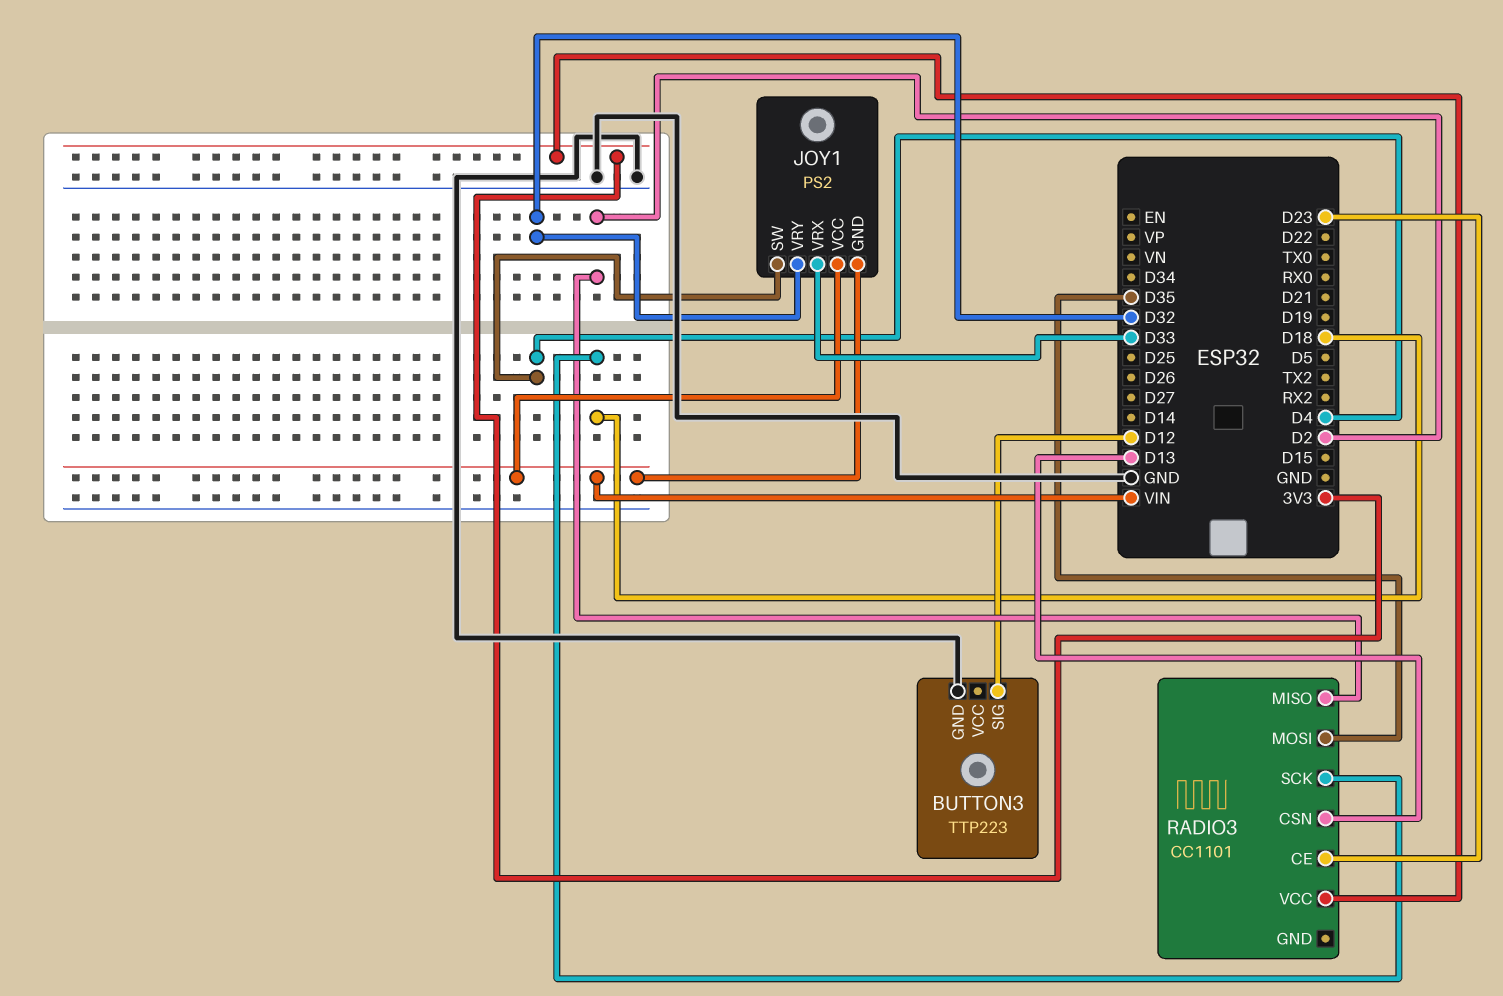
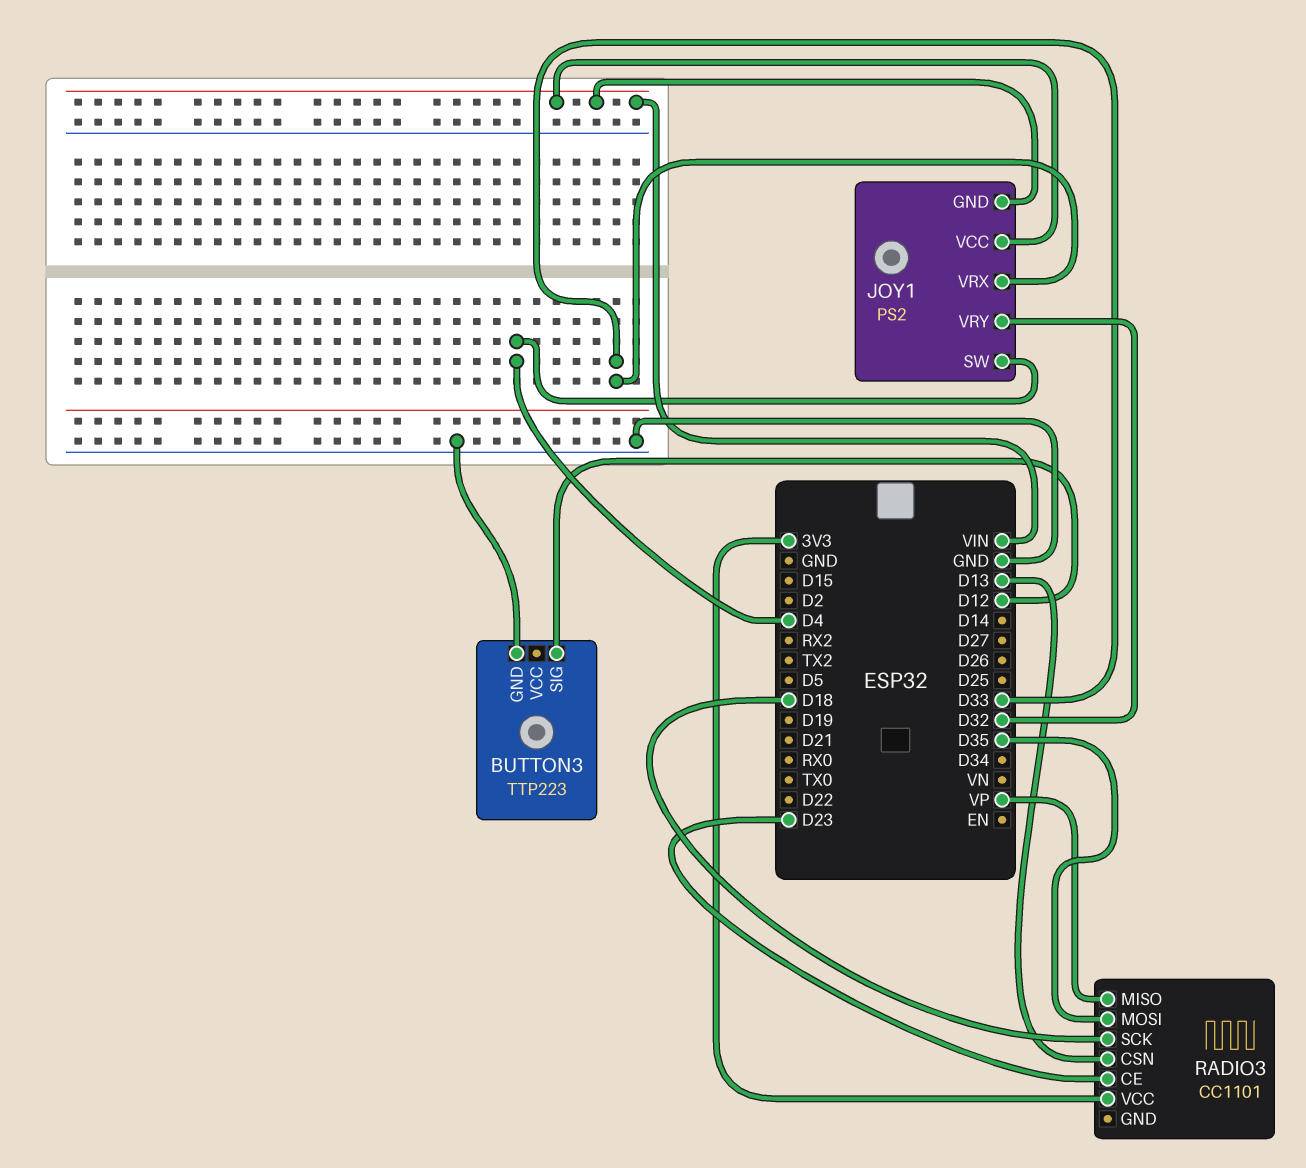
RADIO3 pin MISO: D2 -> VP

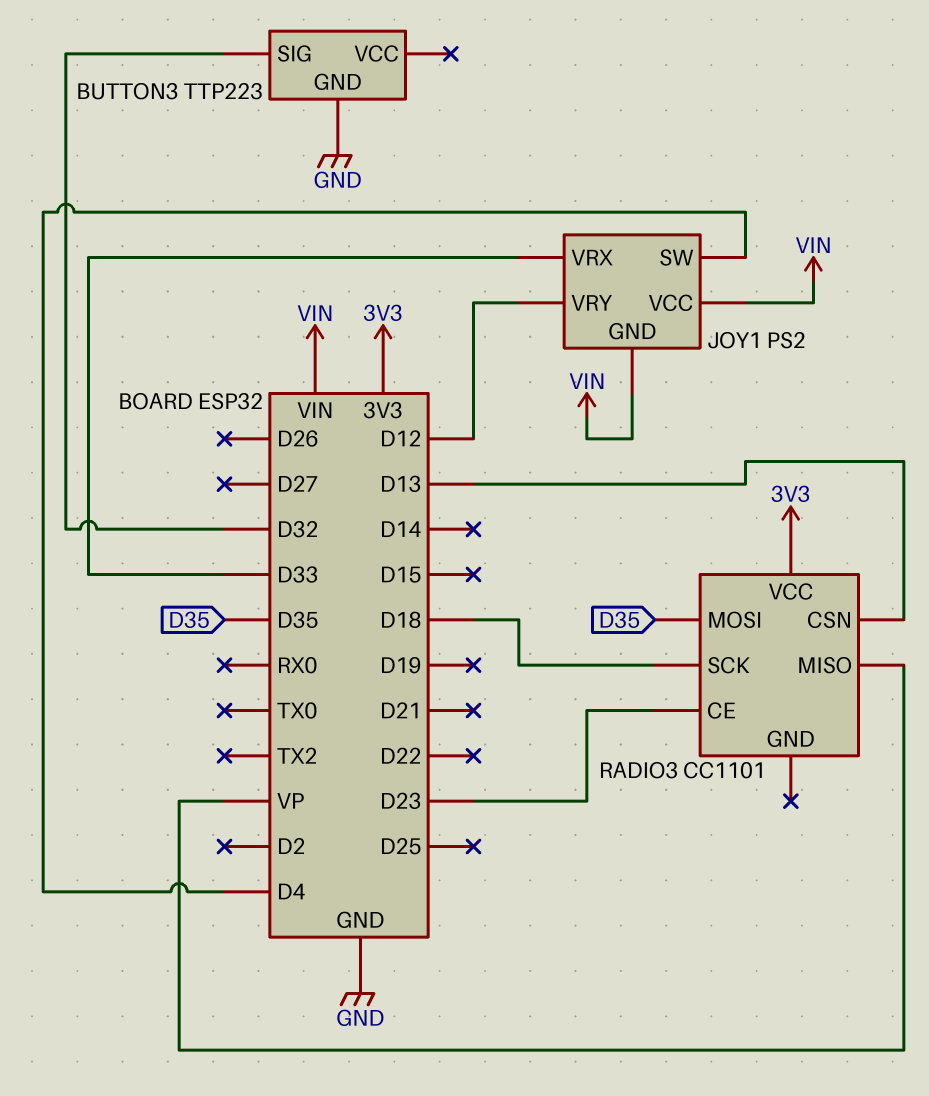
BUTTON3 pin SIG: D12 -> D32
JOY1 pin VRY: D32 -> D12

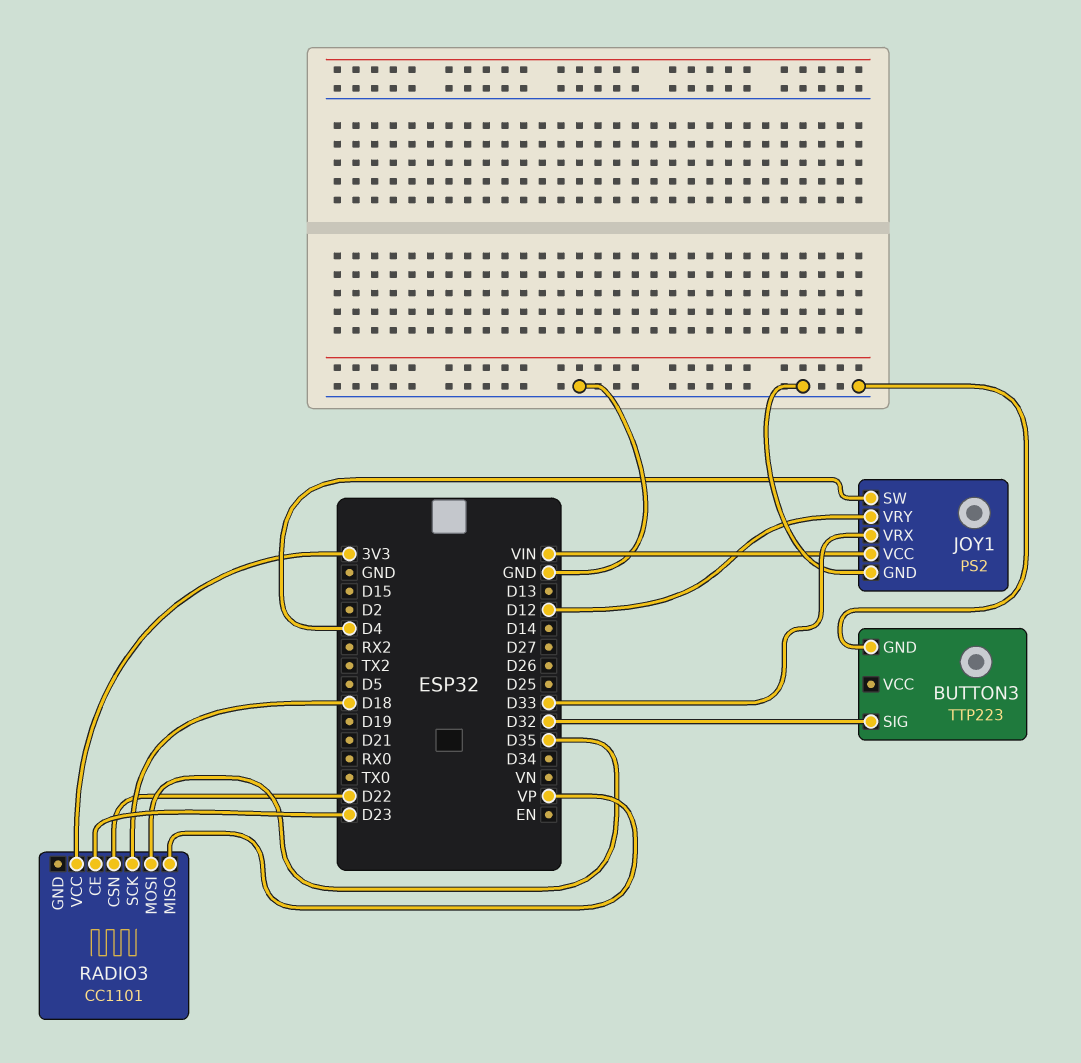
JOY1 pin GND: VIN -> GND
RADIO3 pin CSN: D13 -> D22

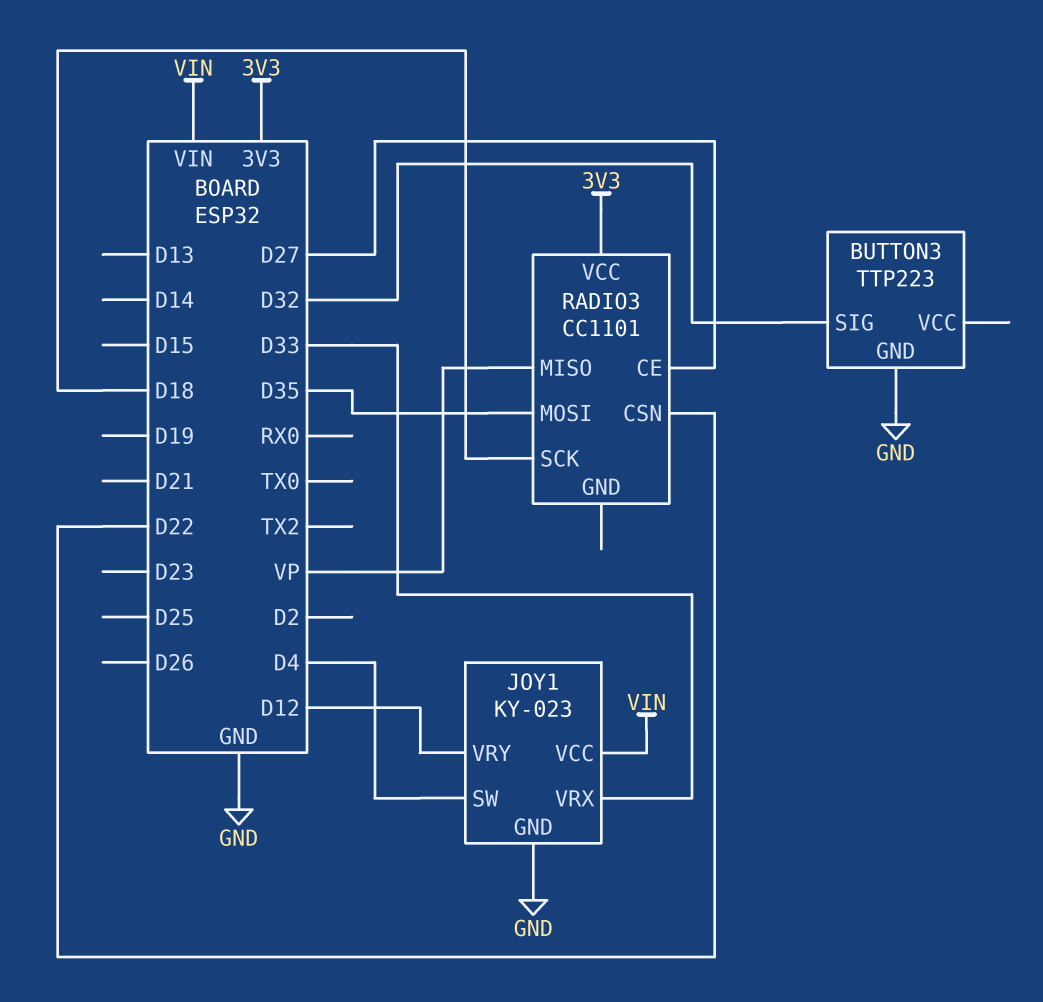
JOY1: PS2 -> KY-023
RADIO3 pin CE: D23 -> D27

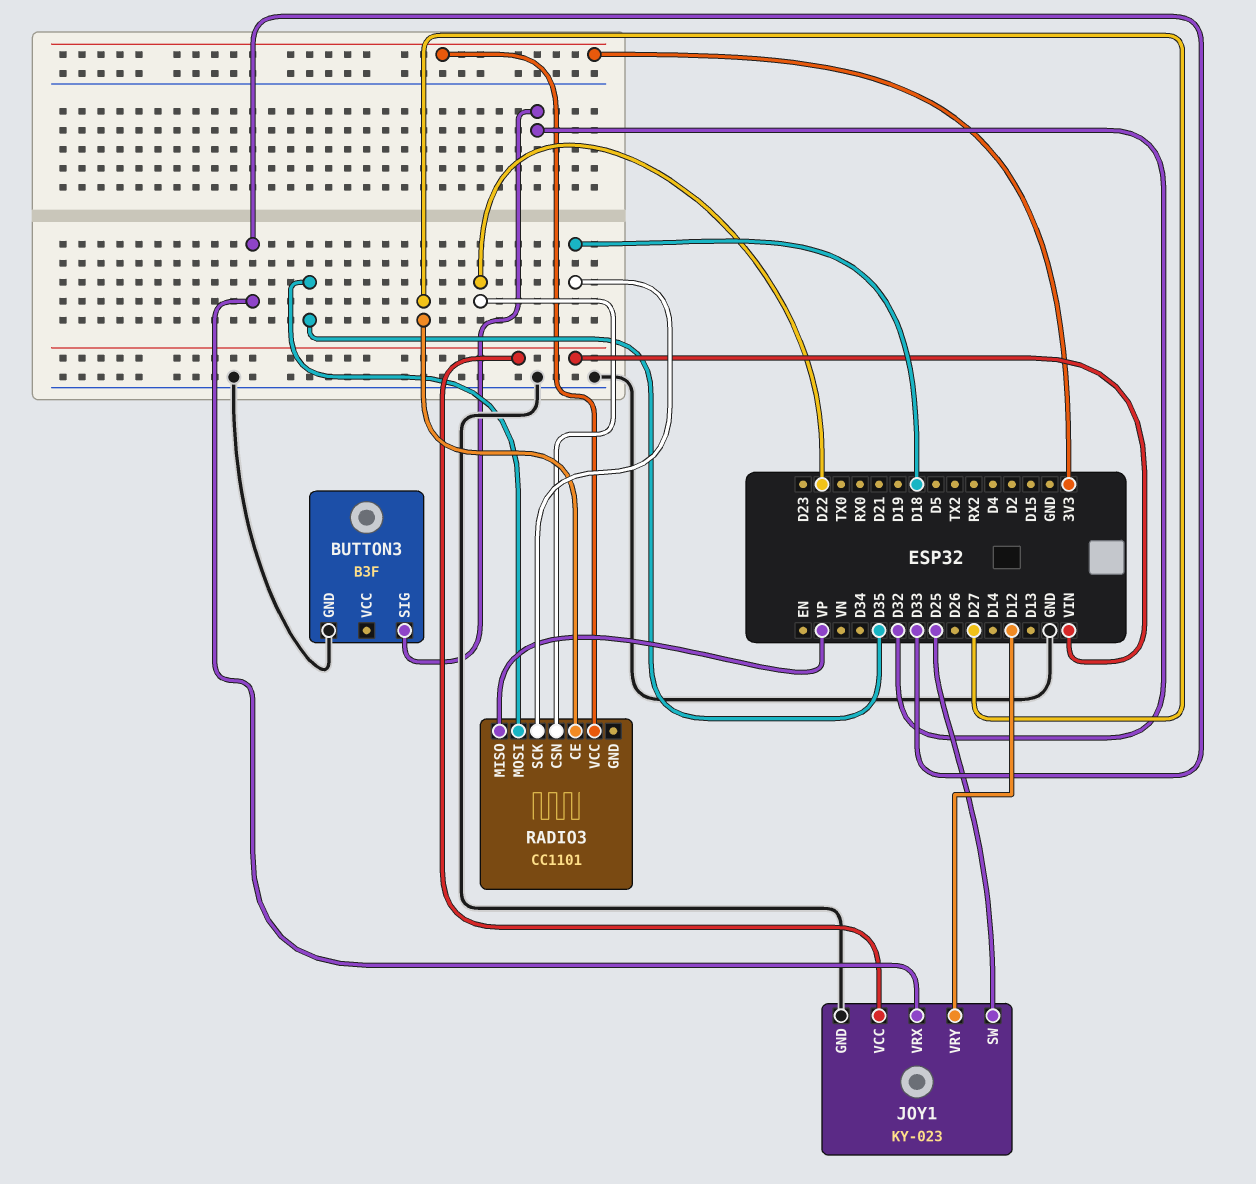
BUTTON3: TTP223 -> B3F
JOY1 pin SW: D4 -> D25

